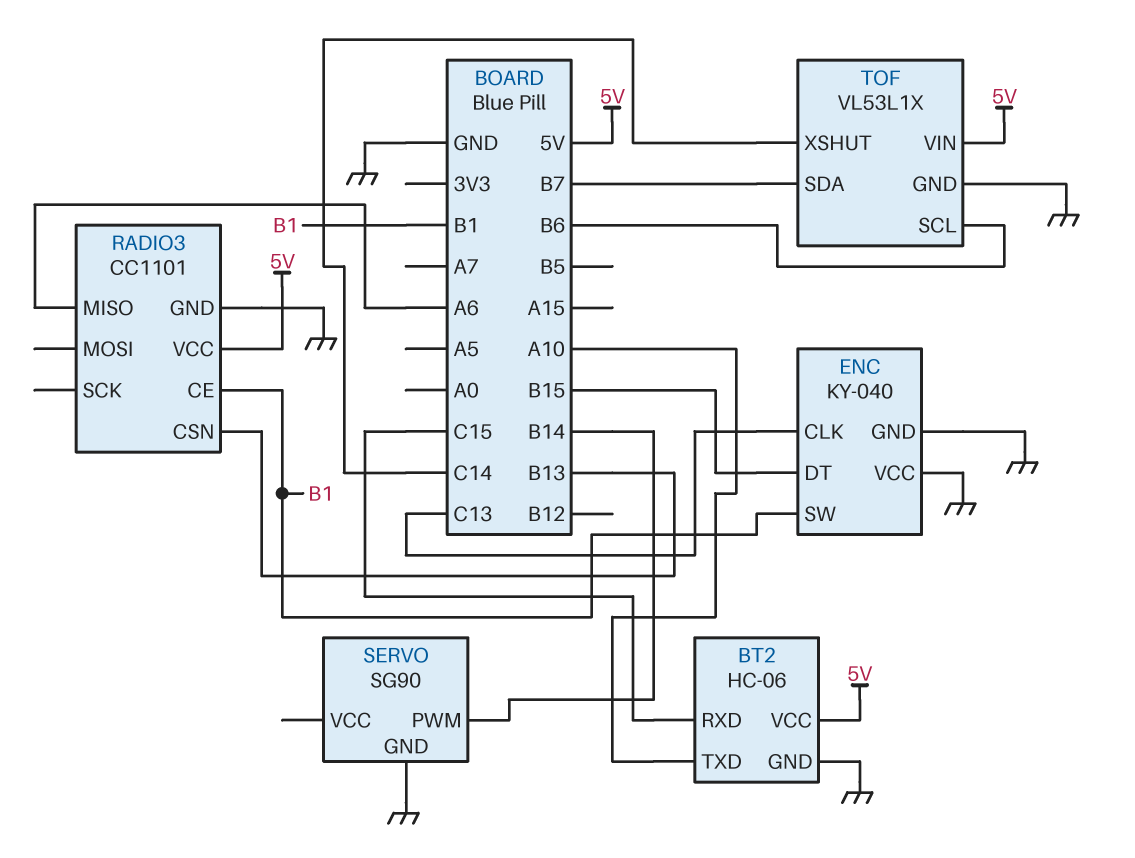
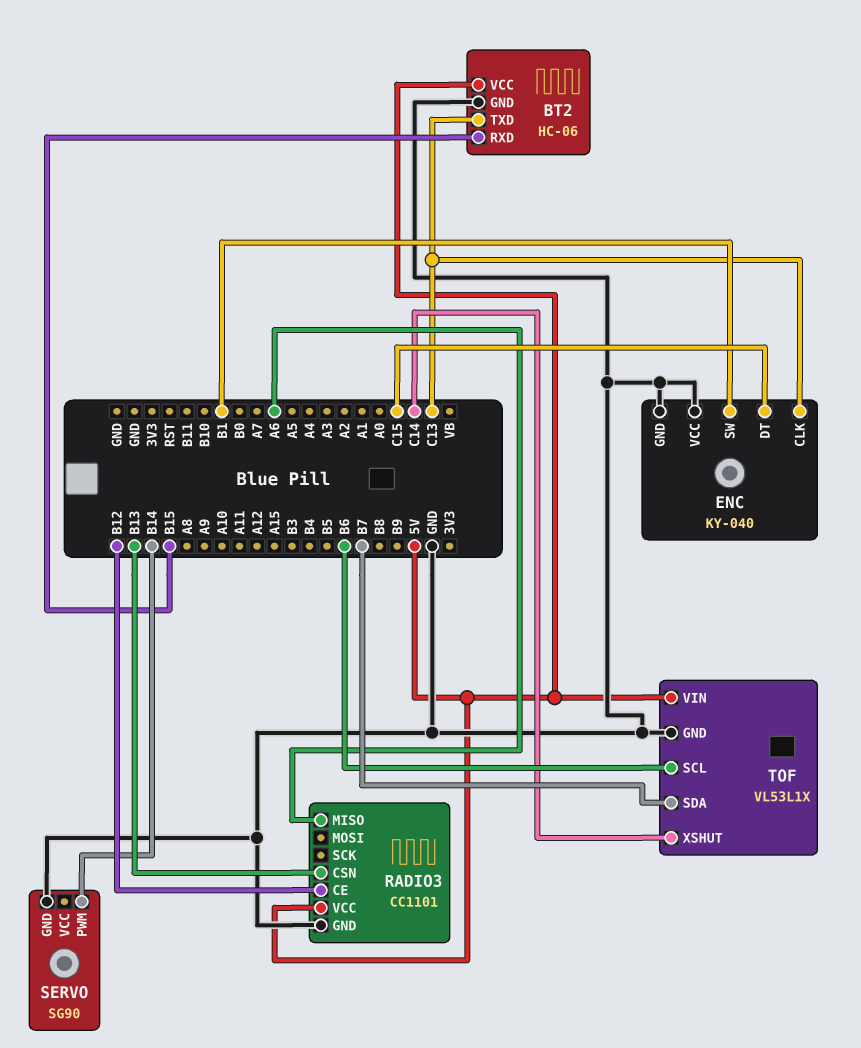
BT2 pin RXD: C15 -> B15
BT2 pin TXD: A10 -> C13
ENC pin DT: B15 -> C15
RADIO3 pin CE: B1 -> B12

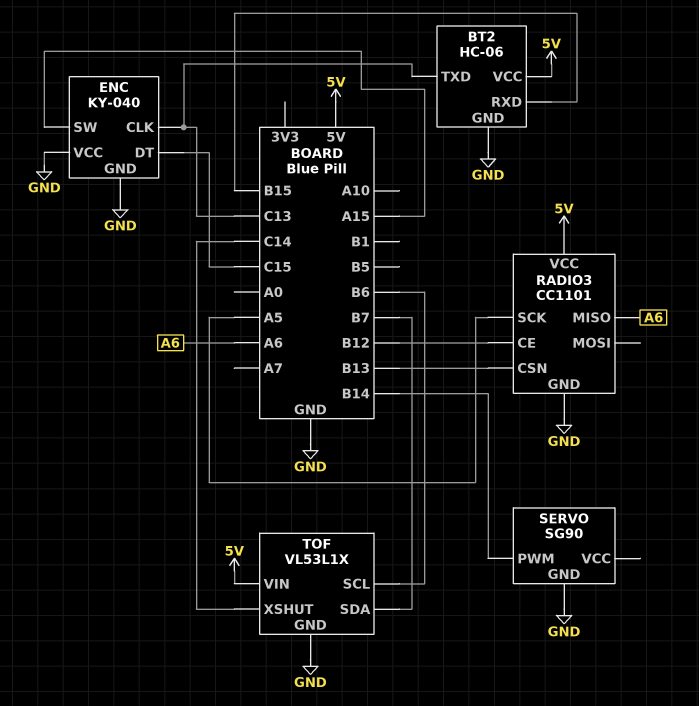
ENC pin SW: B1 -> A15
RADIO3 pin SCK: none -> A5

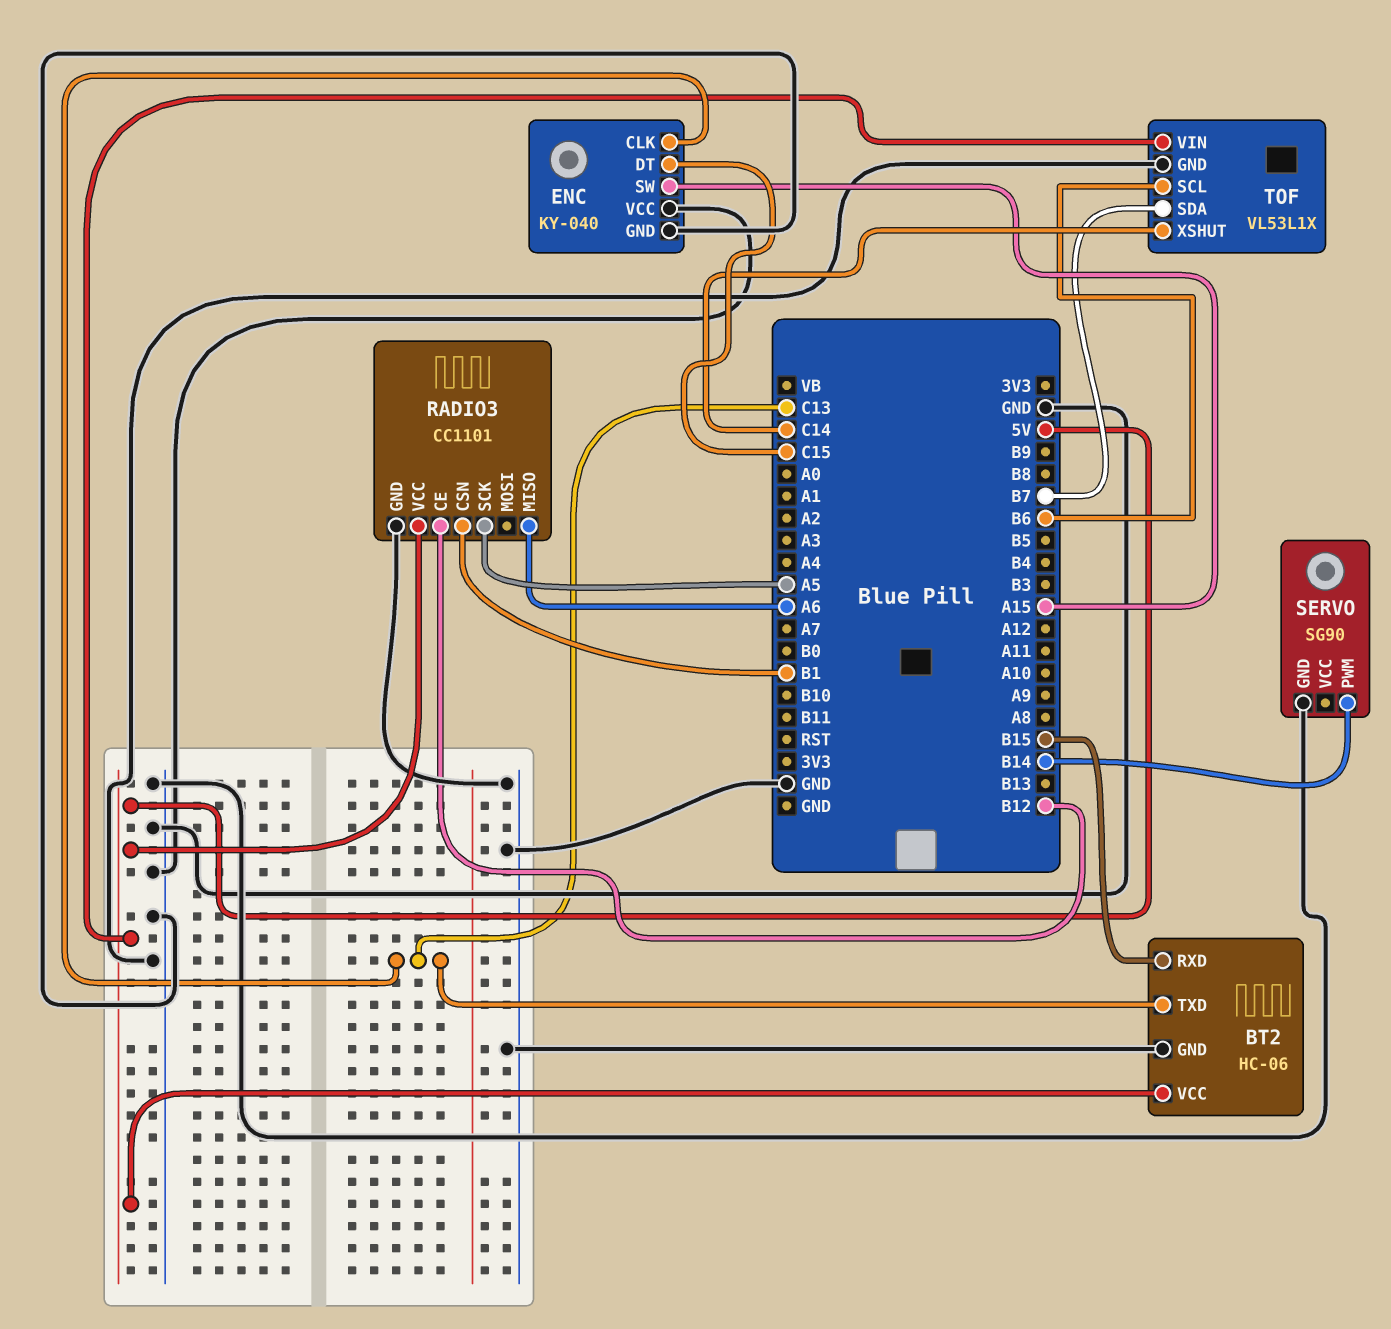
RADIO3 pin CSN: B13 -> B1

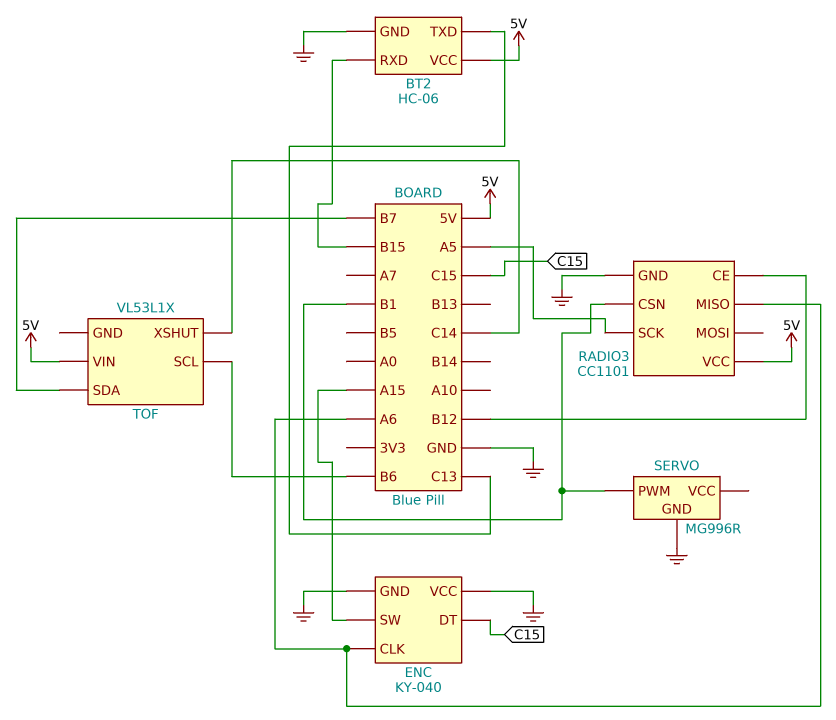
ENC pin CLK: C13 -> A6
SERVO: SG90 -> MG996R
SERVO pin PWM: B14 -> B1
TOF pin GND: GND -> none

